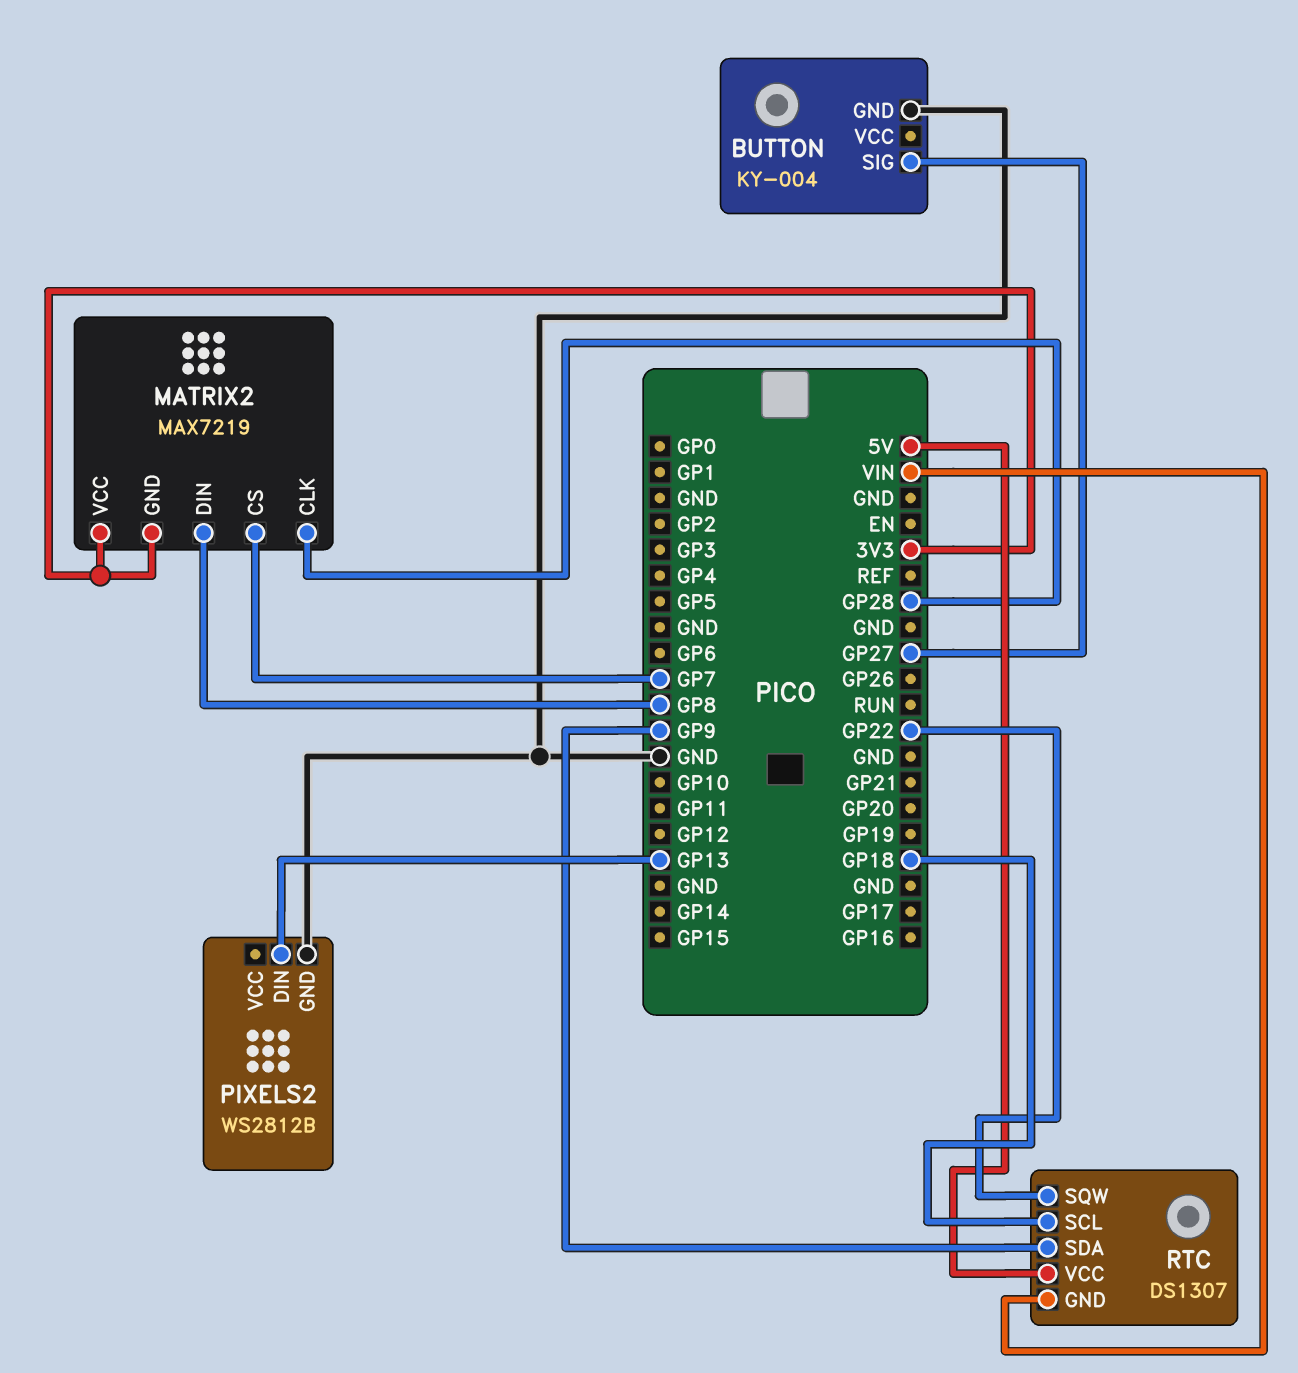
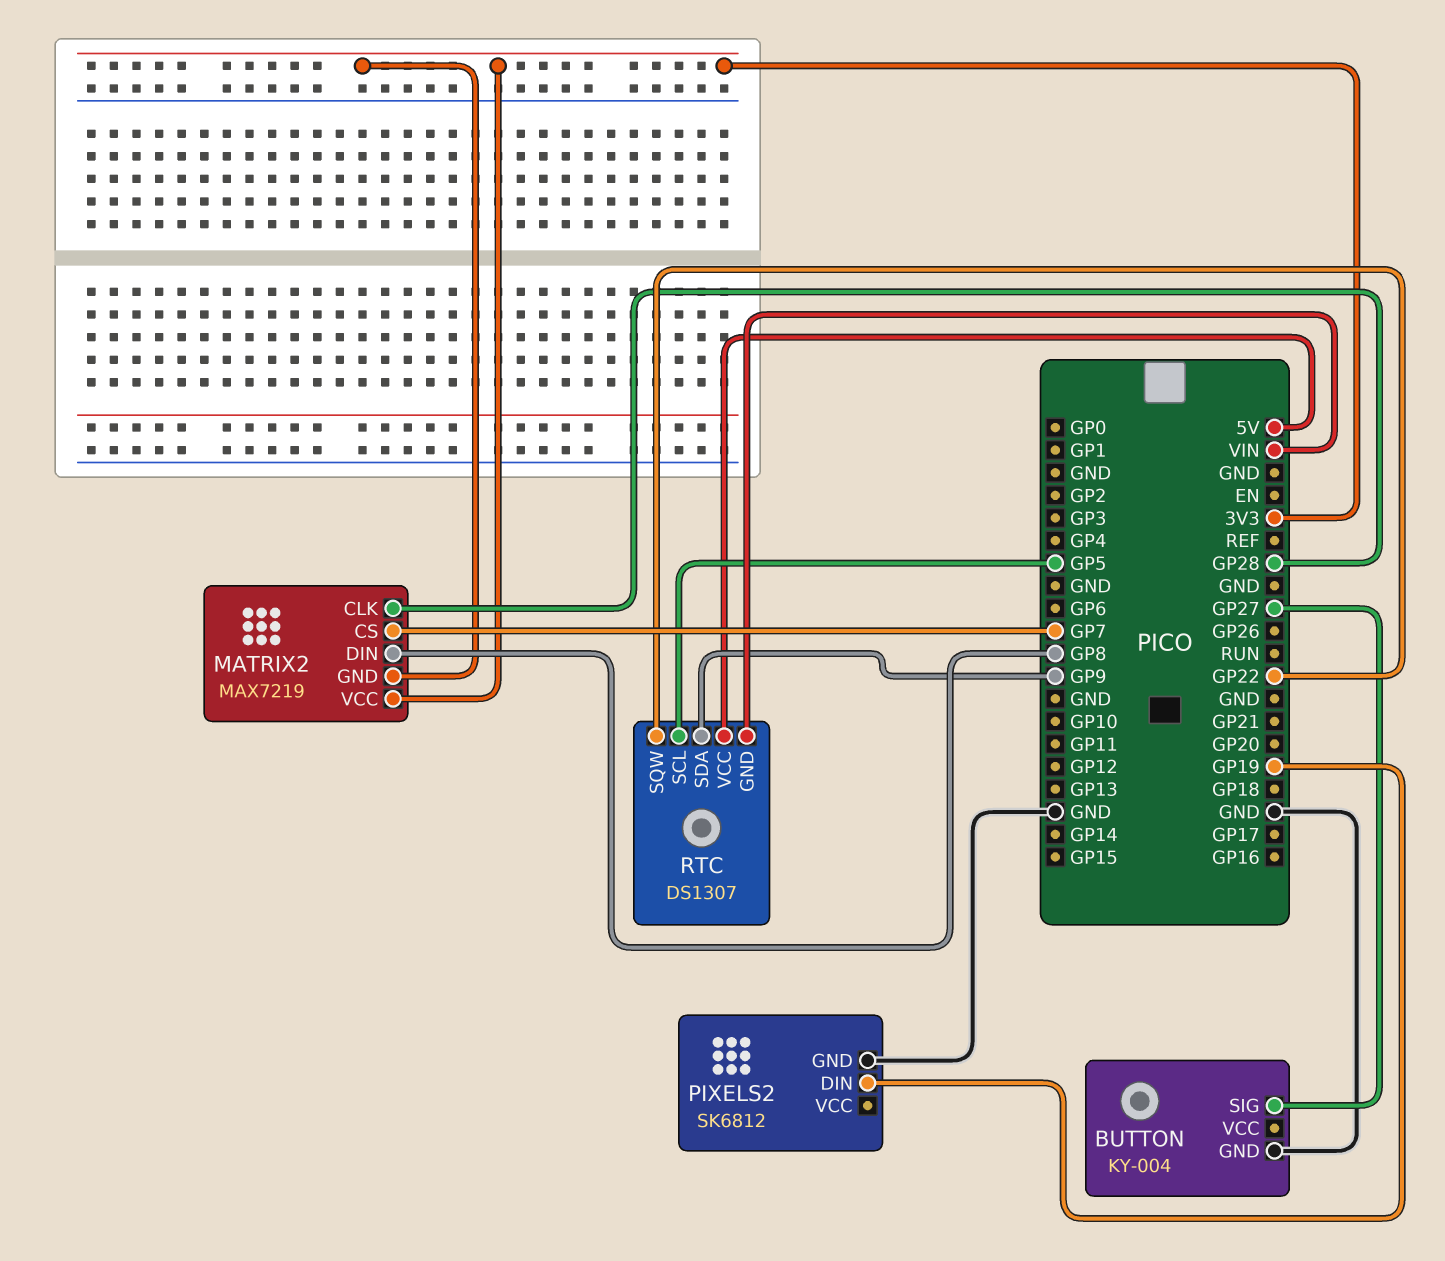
PIXELS2: WS2812B -> SK6812
PIXELS2 pin DIN: GP13 -> GP19
RTC pin SCL: GP18 -> GP5

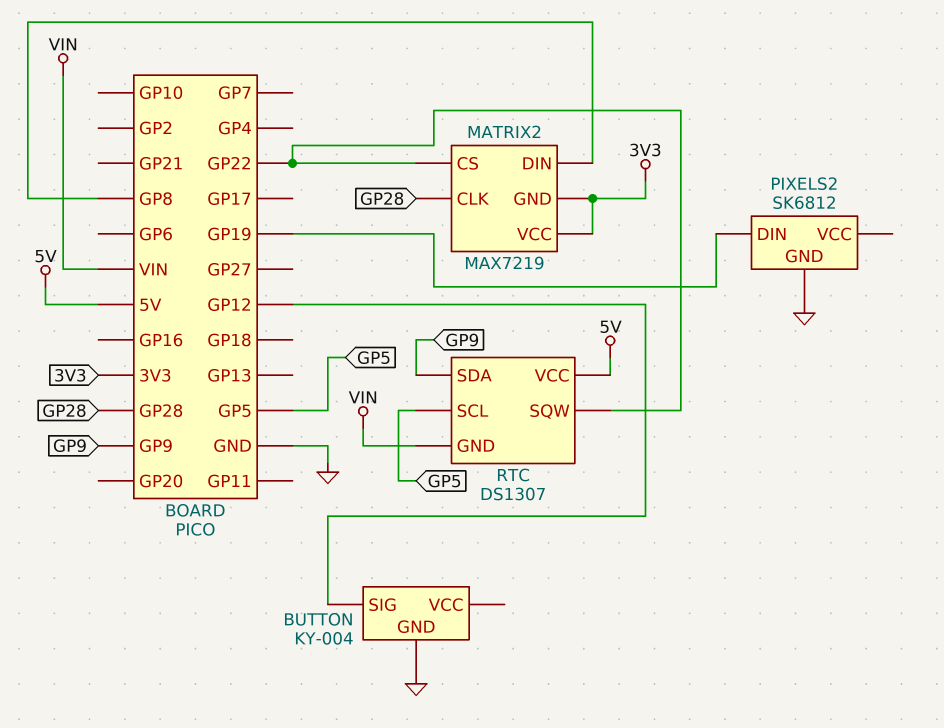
BUTTON pin SIG: GP27 -> GP12
MATRIX2 pin CS: GP7 -> GP22

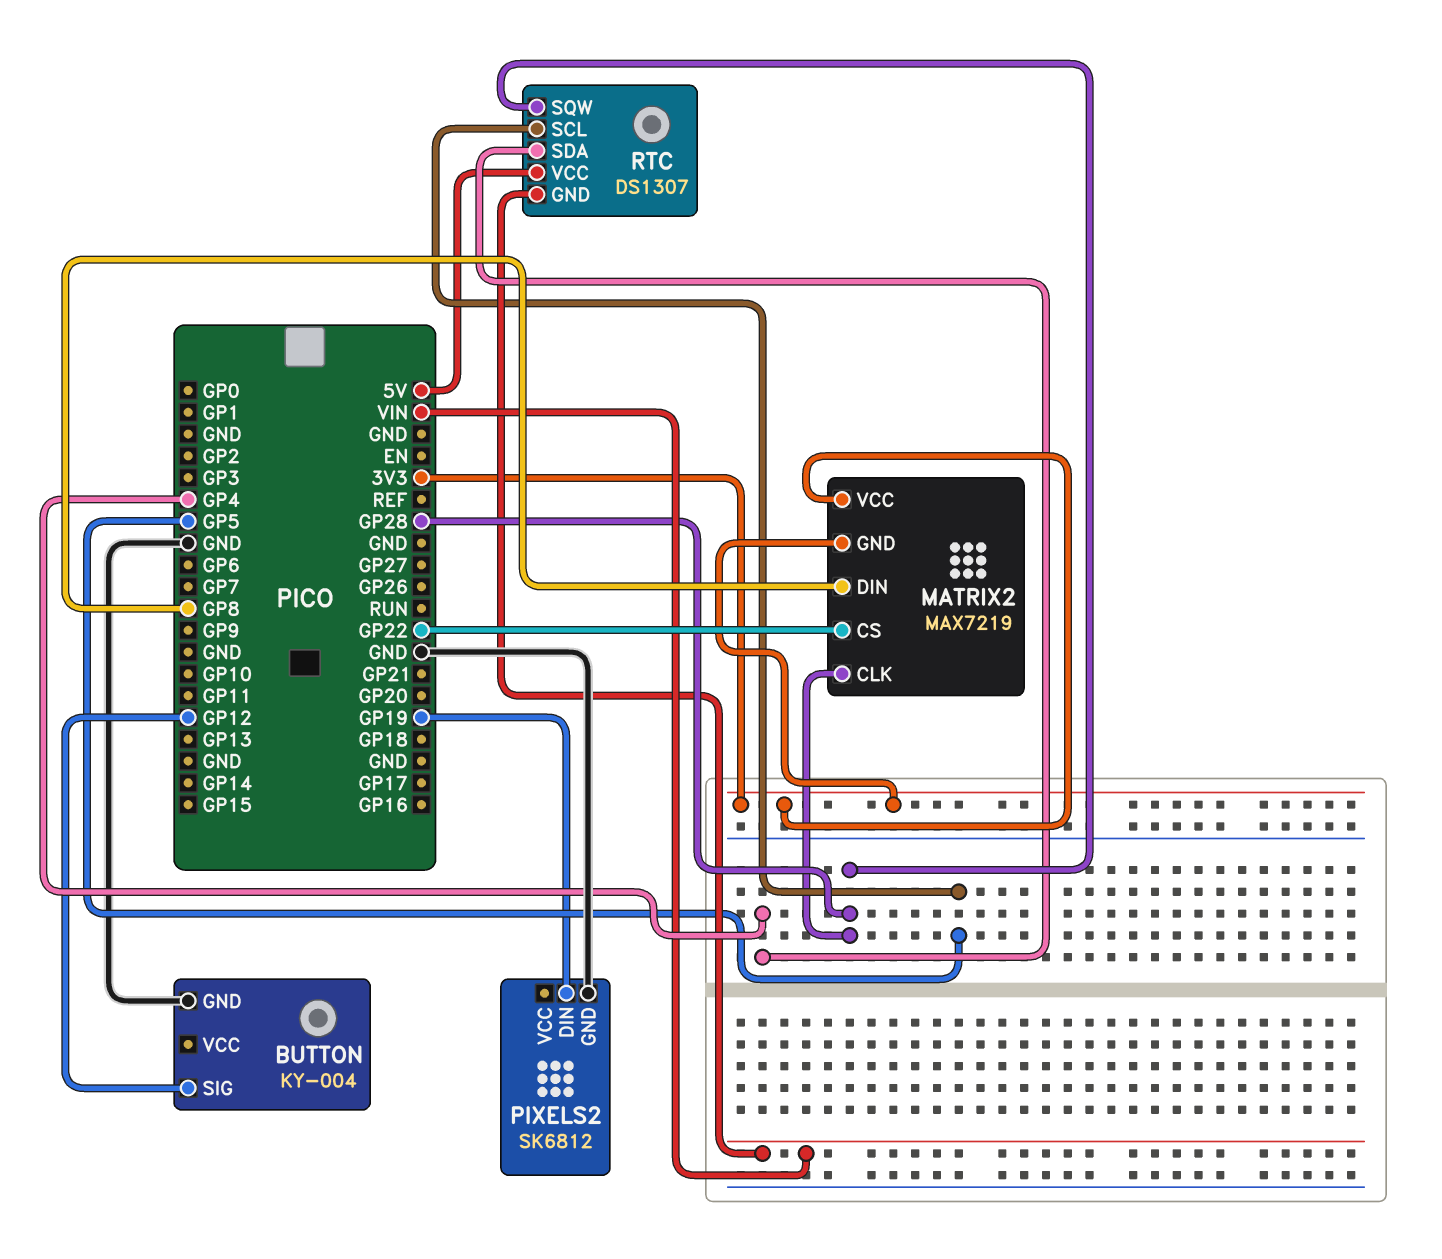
RTC pin SDA: GP9 -> GP4
RTC pin SQW: GP22 -> GP28

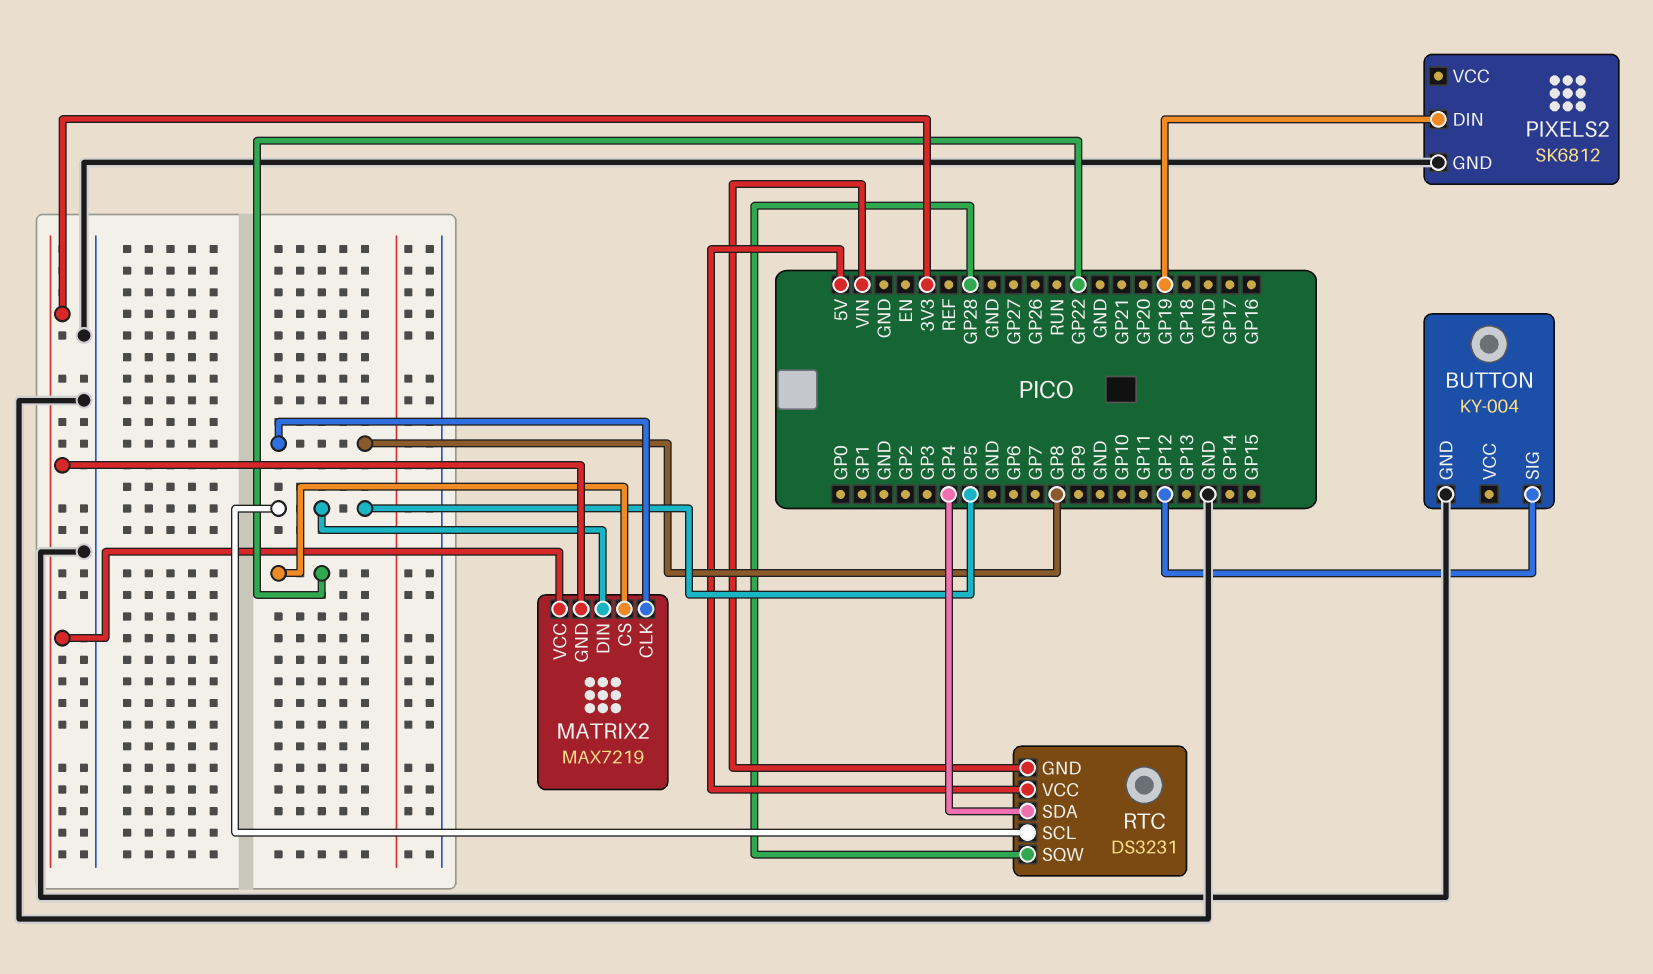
MATRIX2 pin CLK: GP28 -> GP8
MATRIX2 pin DIN: GP8 -> GP5
RTC: DS1307 -> DS3231

